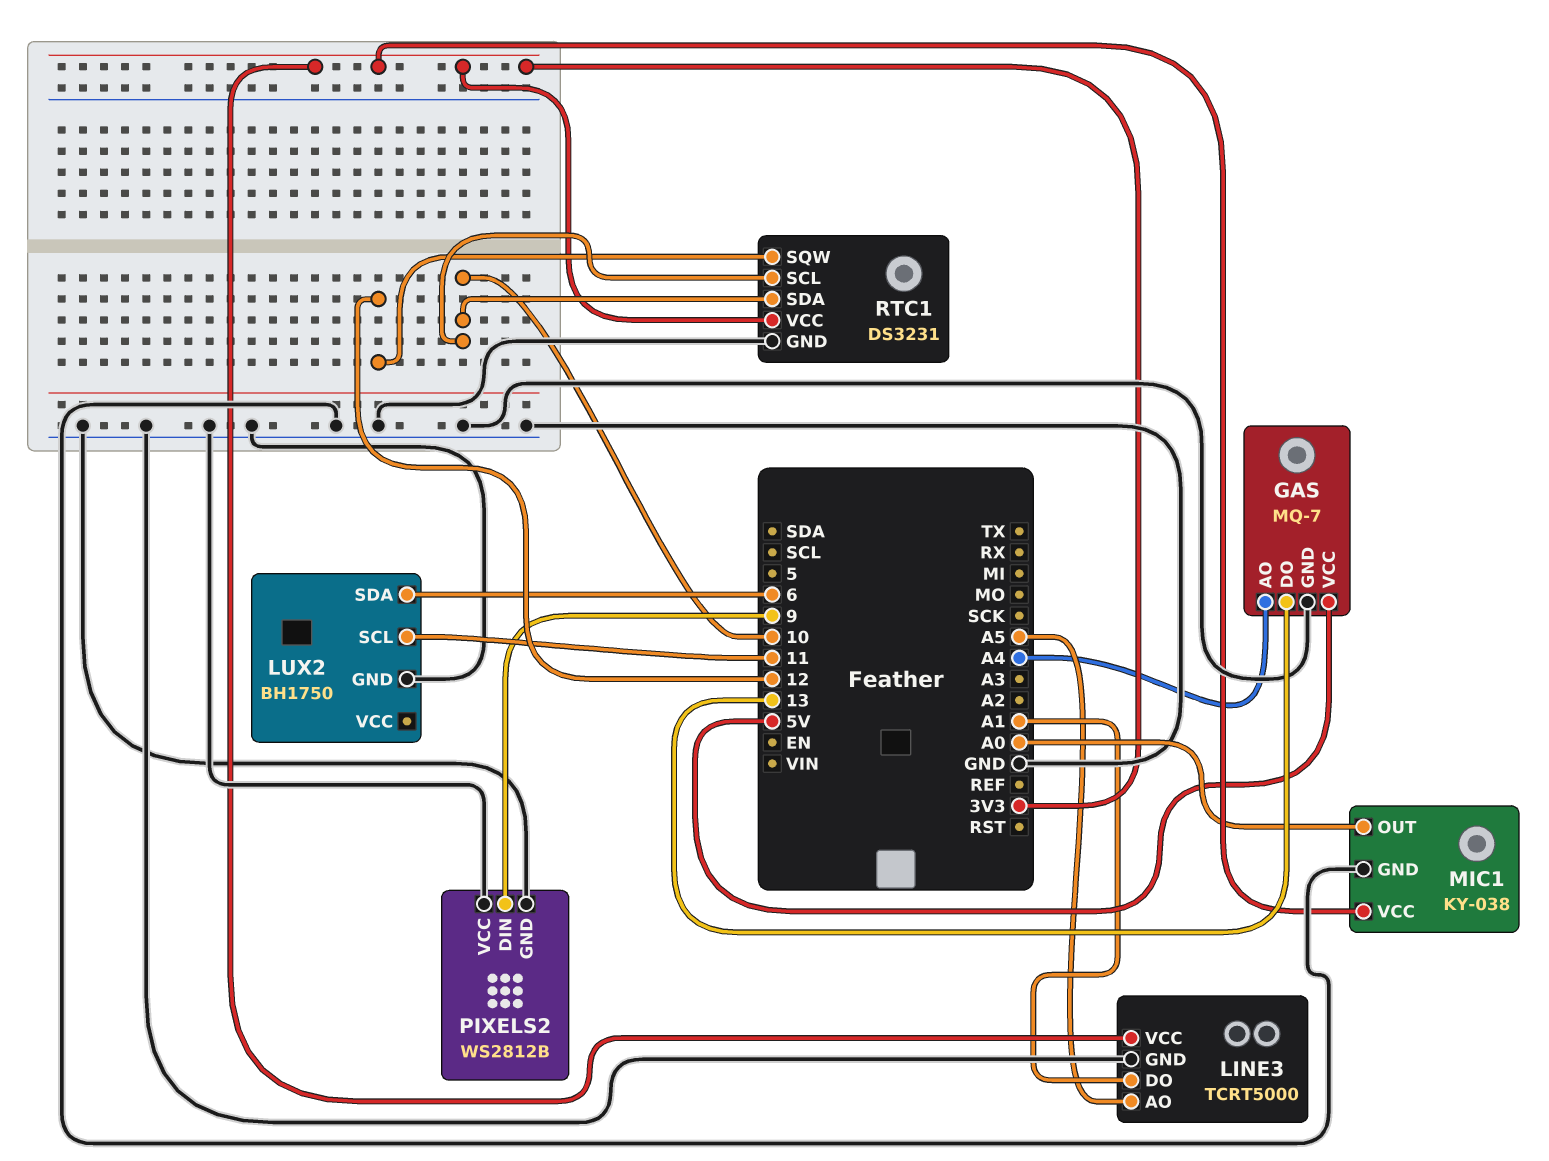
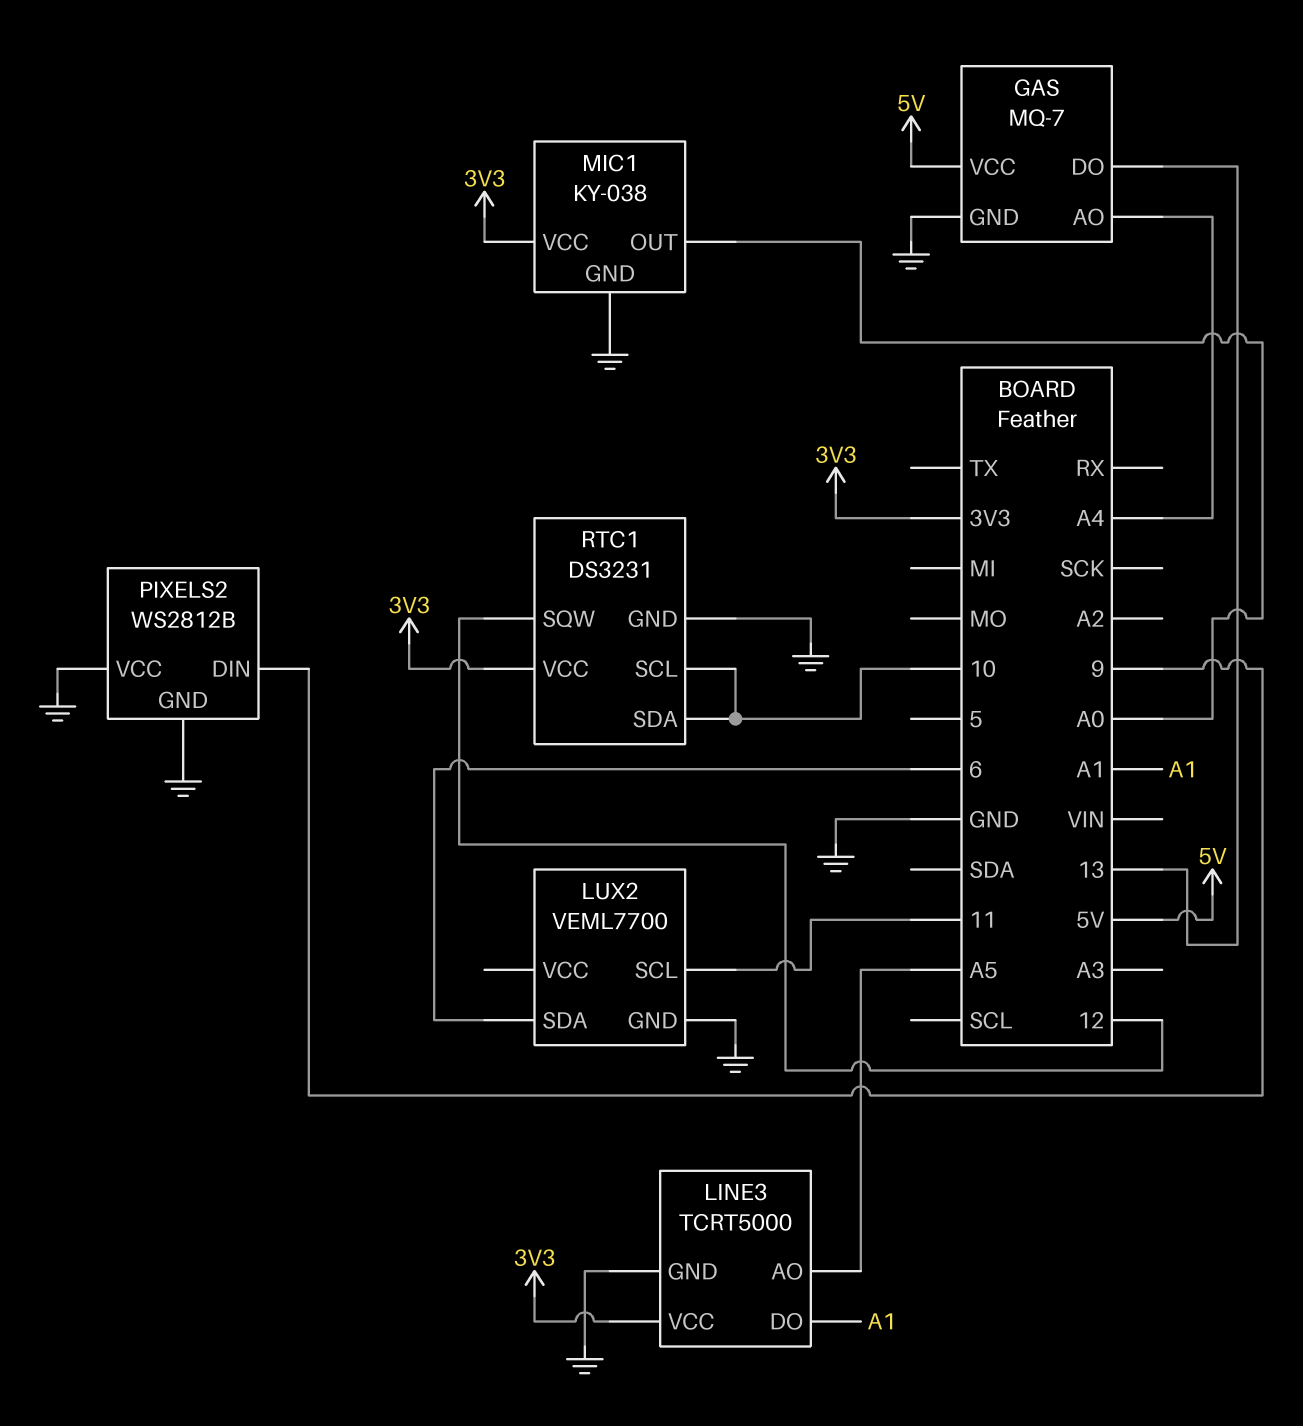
LUX2: BH1750 -> VEML7700

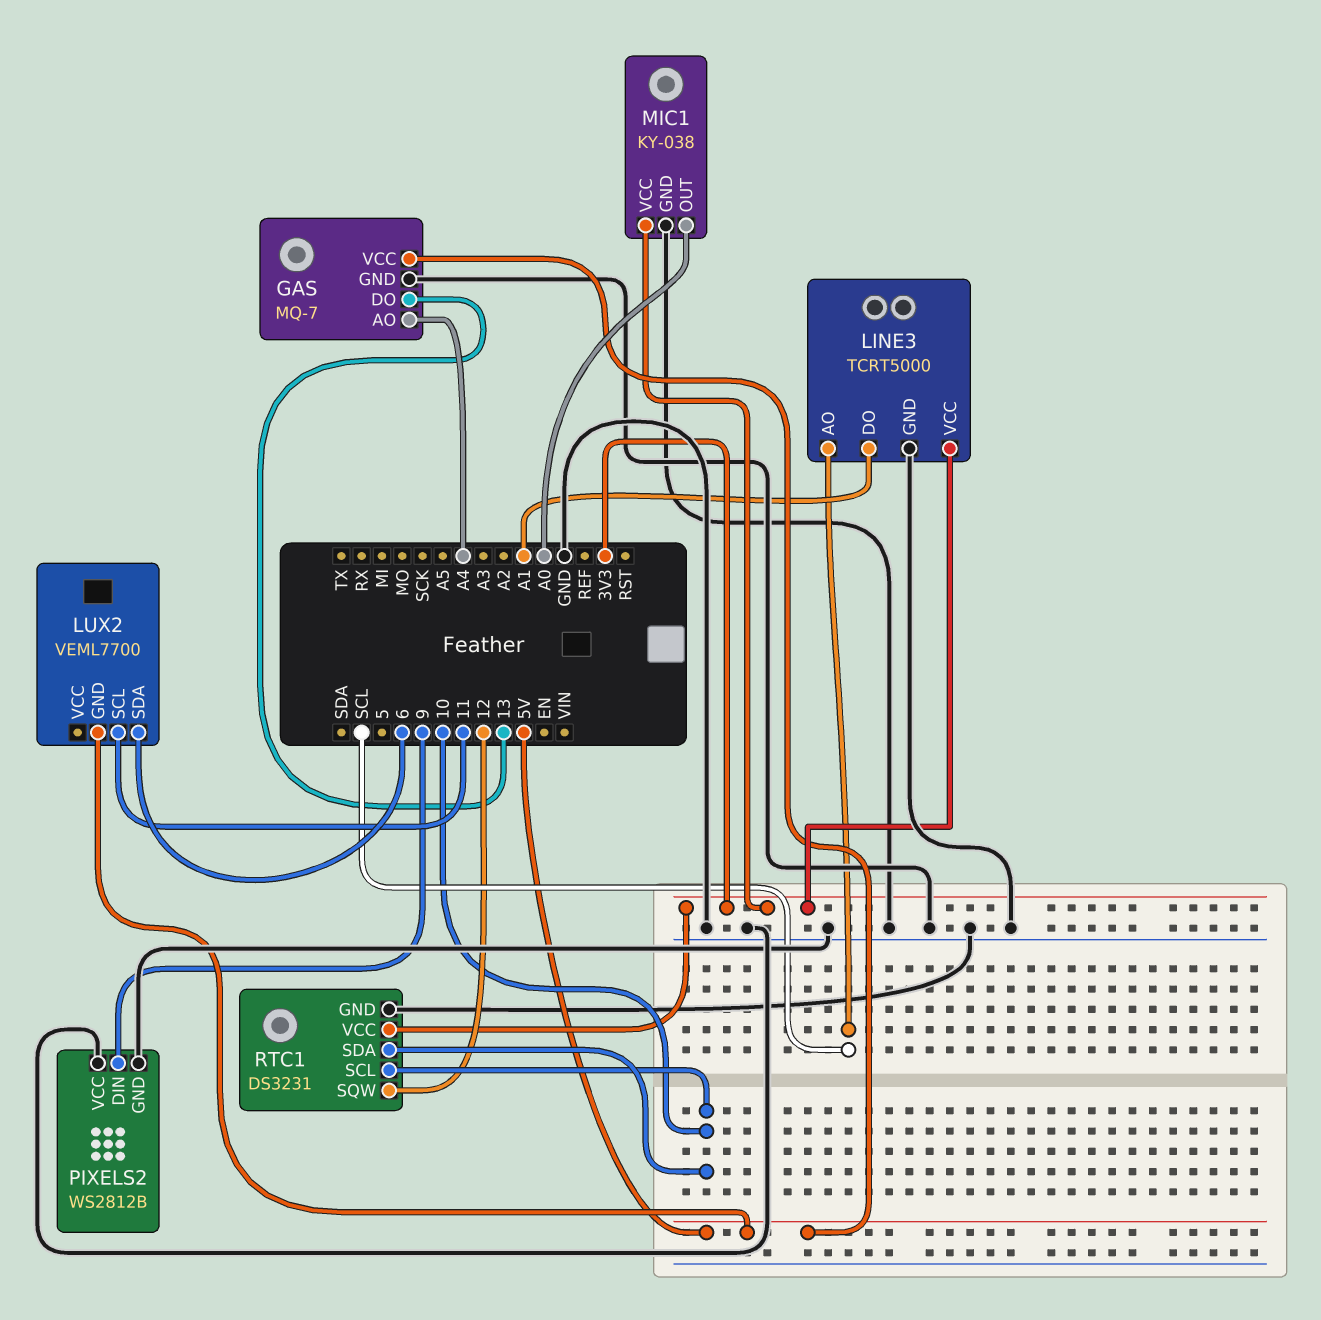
LINE3 pin AO: A5 -> SCL
LUX2 pin GND: GND -> 5V

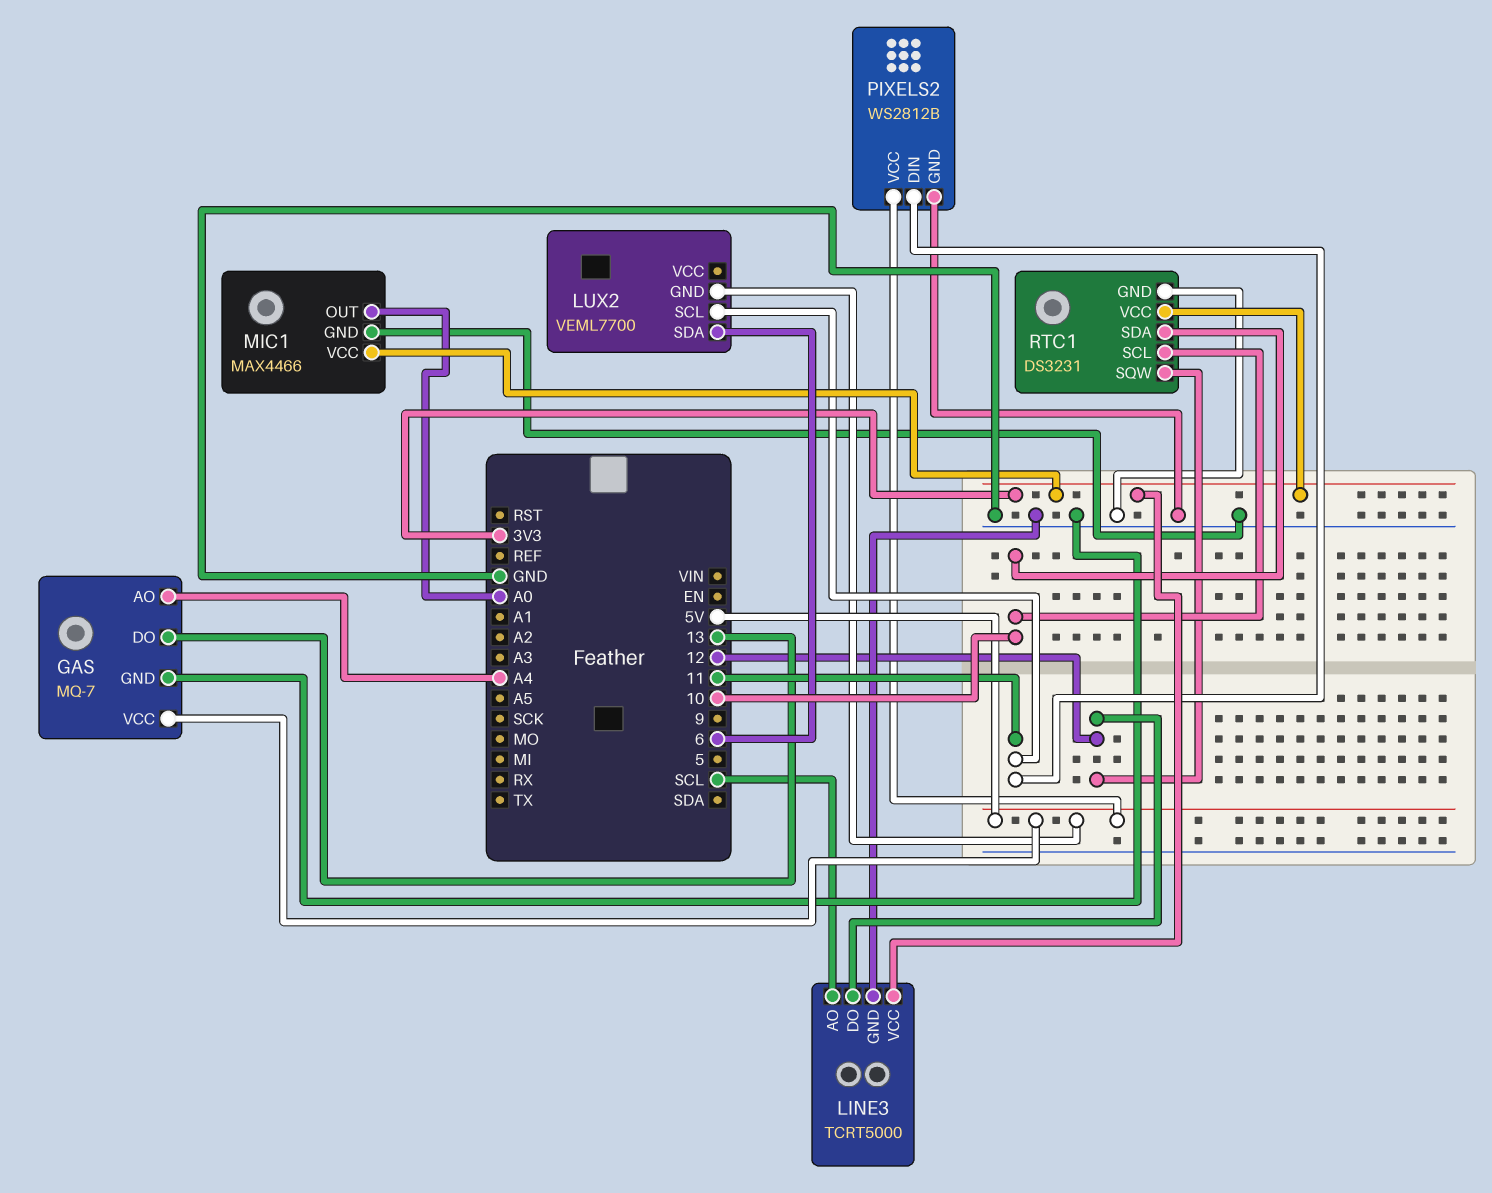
LINE3 pin DO: A1 -> 12
MIC1: KY-038 -> MAX4466
PIXELS2 pin DIN: 9 -> 11
PIXELS2 pin VCC: GND -> 5V

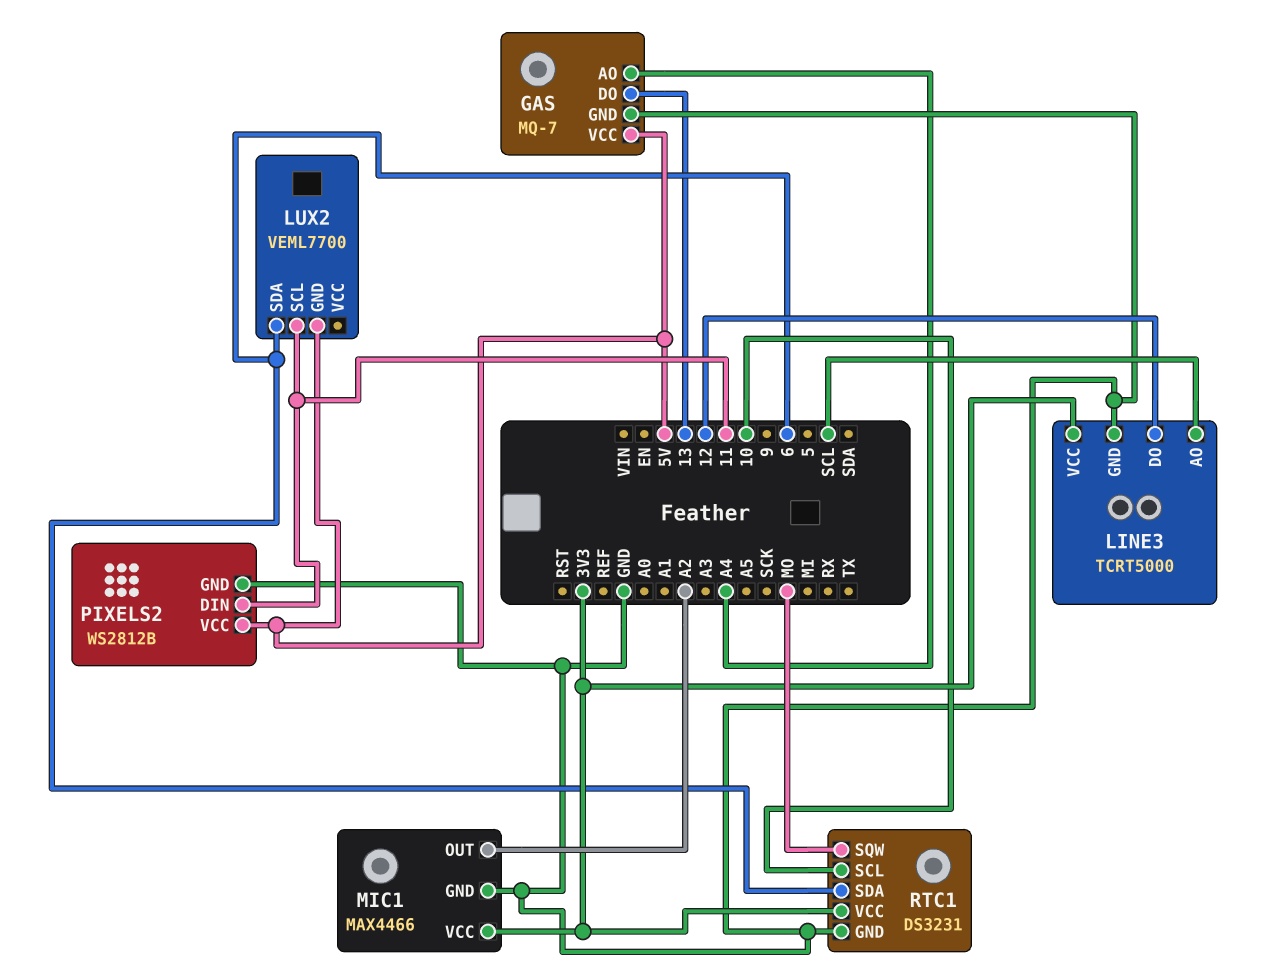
MIC1 pin OUT: A0 -> A2
RTC1 pin SDA: 10 -> 6
RTC1 pin SQW: 12 -> MO

